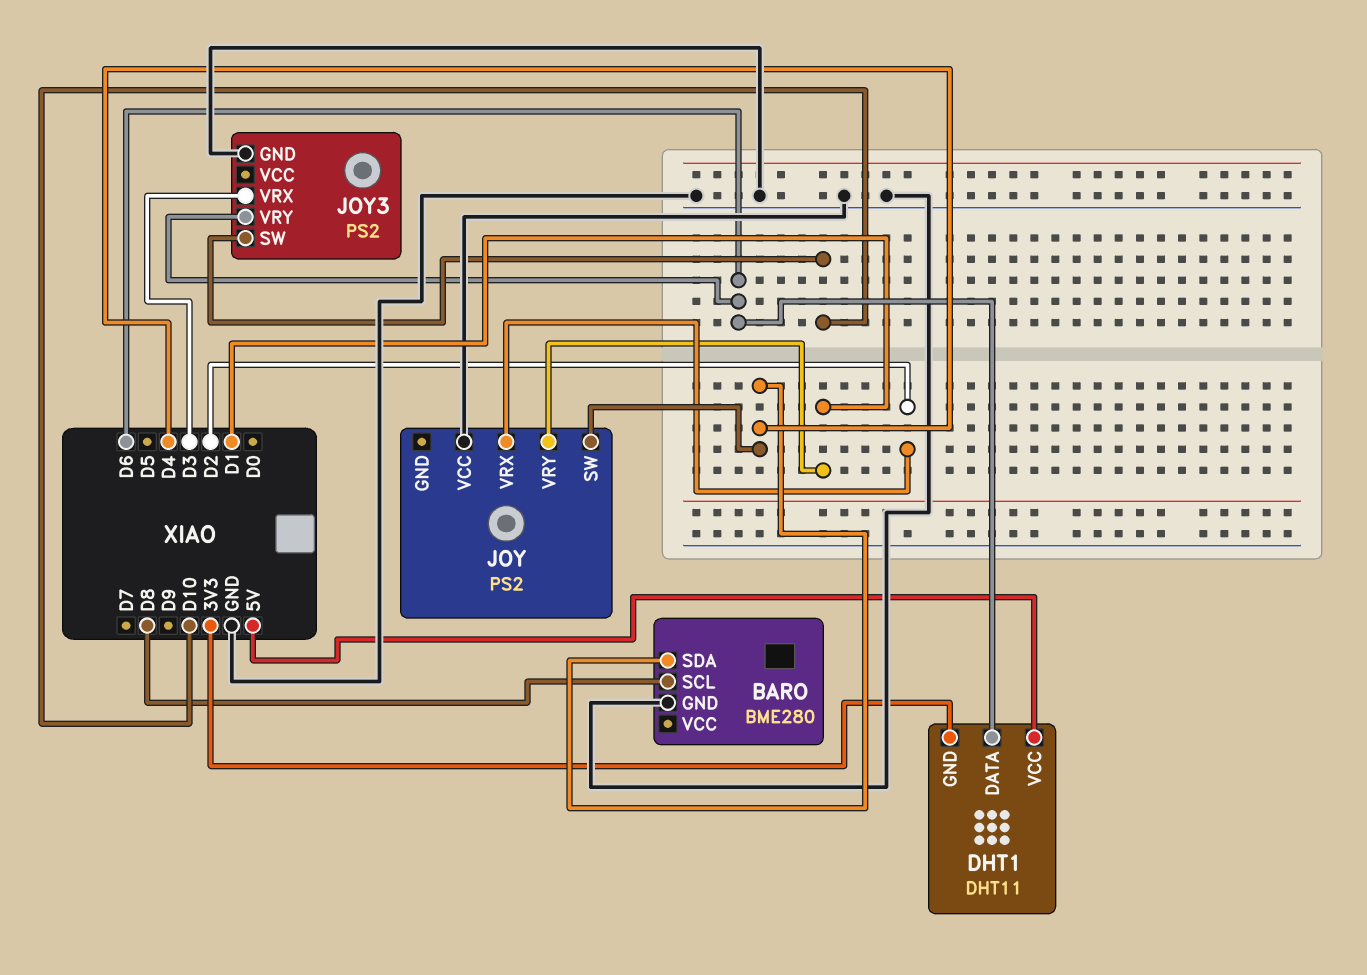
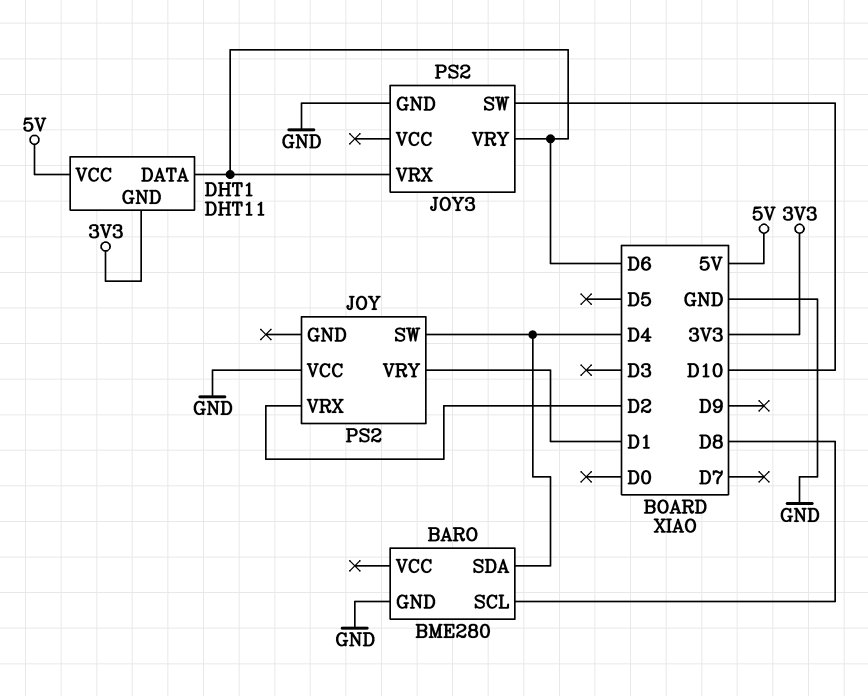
JOY3 pin VRX: D3 -> D6

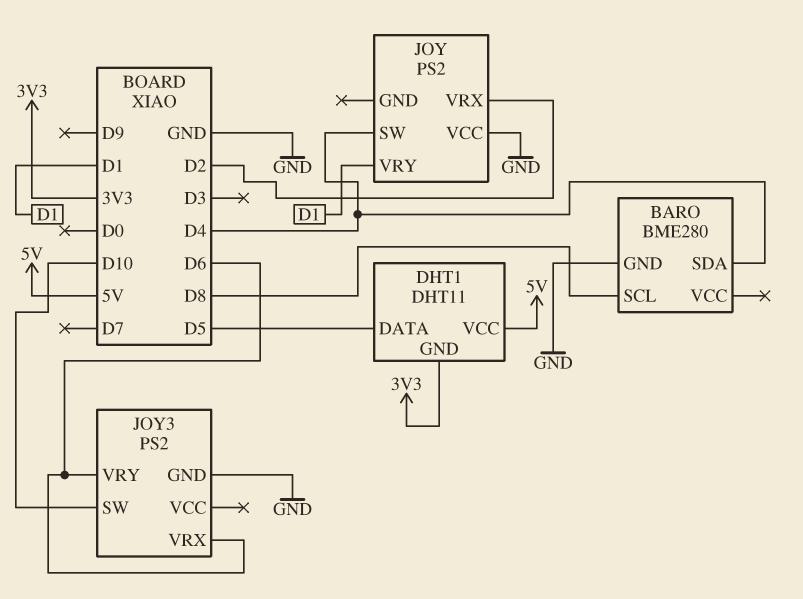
DHT1 pin DATA: D6 -> D5

